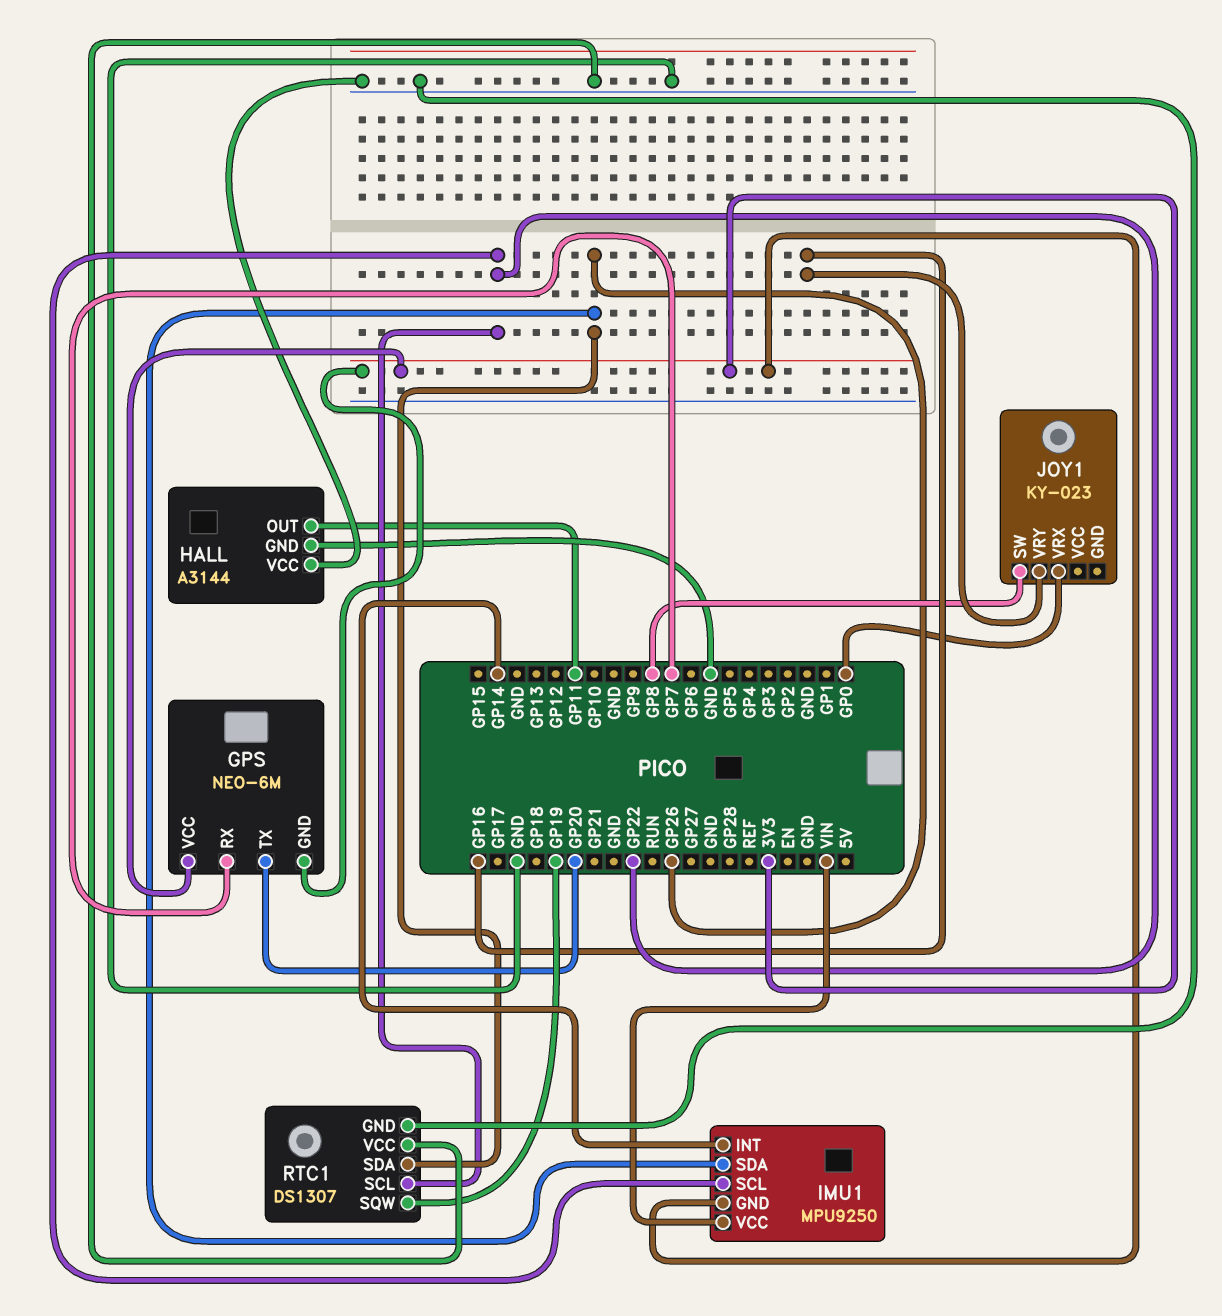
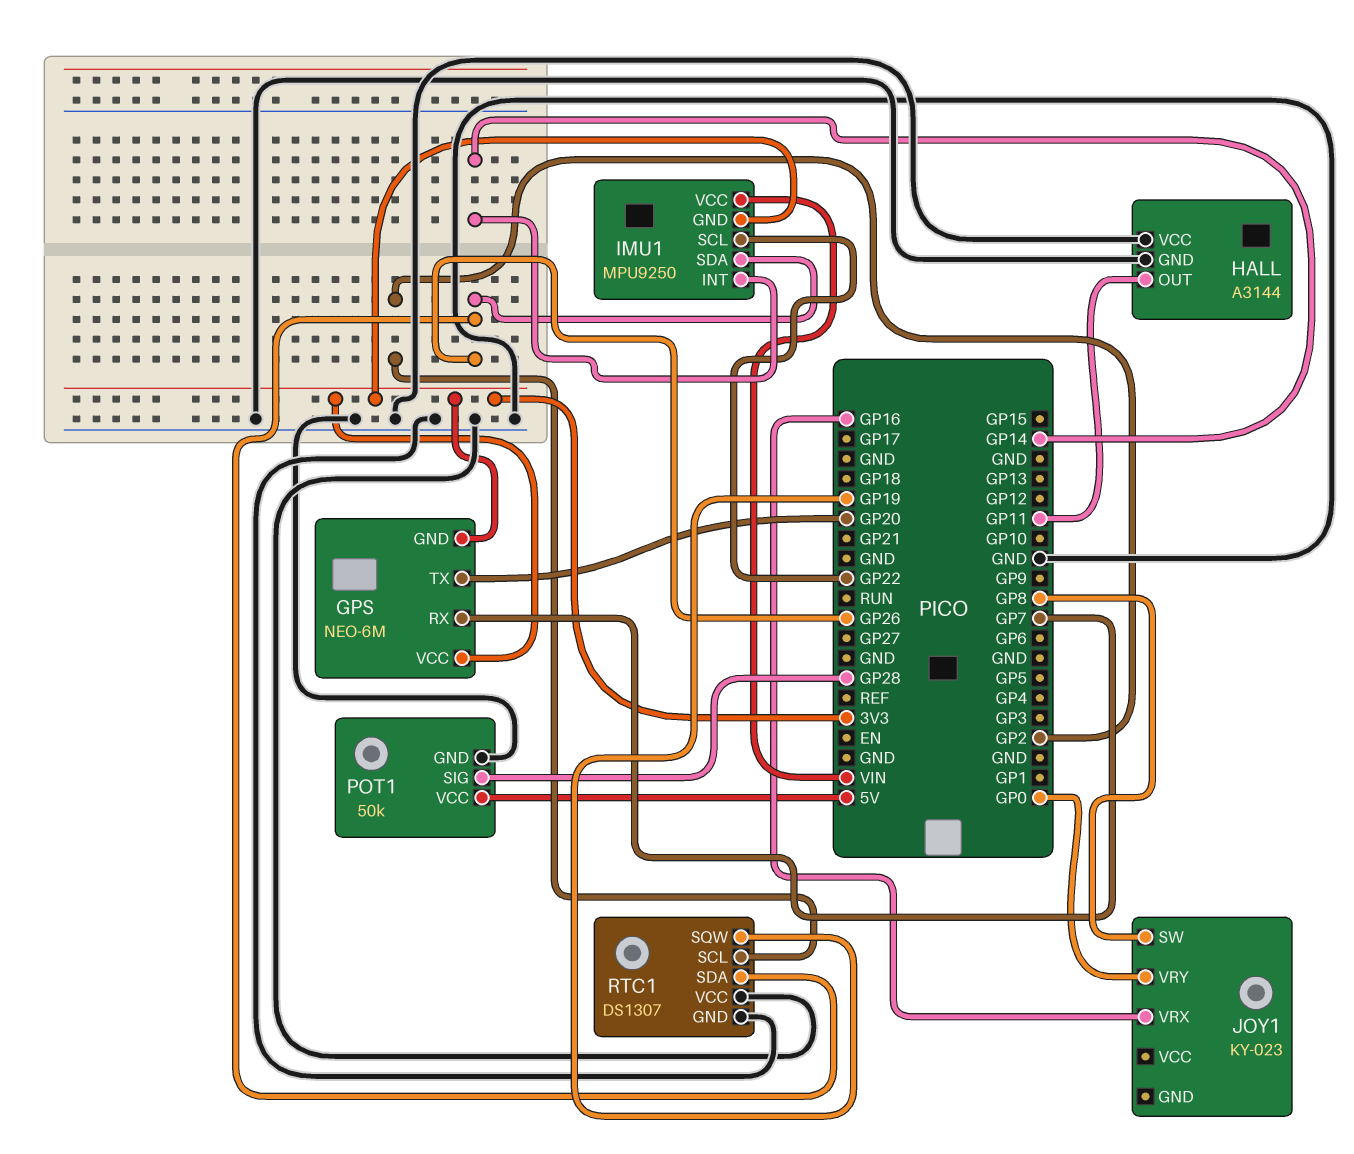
JOY1 pin VRX: GP0 -> GP16
JOY1 pin VRY: GP16 -> GP0
POT1: none -> 50k
POT1 pin GND: none -> GND
POT1 pin SIG: none -> GP28
POT1 pin VCC: none -> 5V
RTC1 pin SCL: GP22 -> GP2

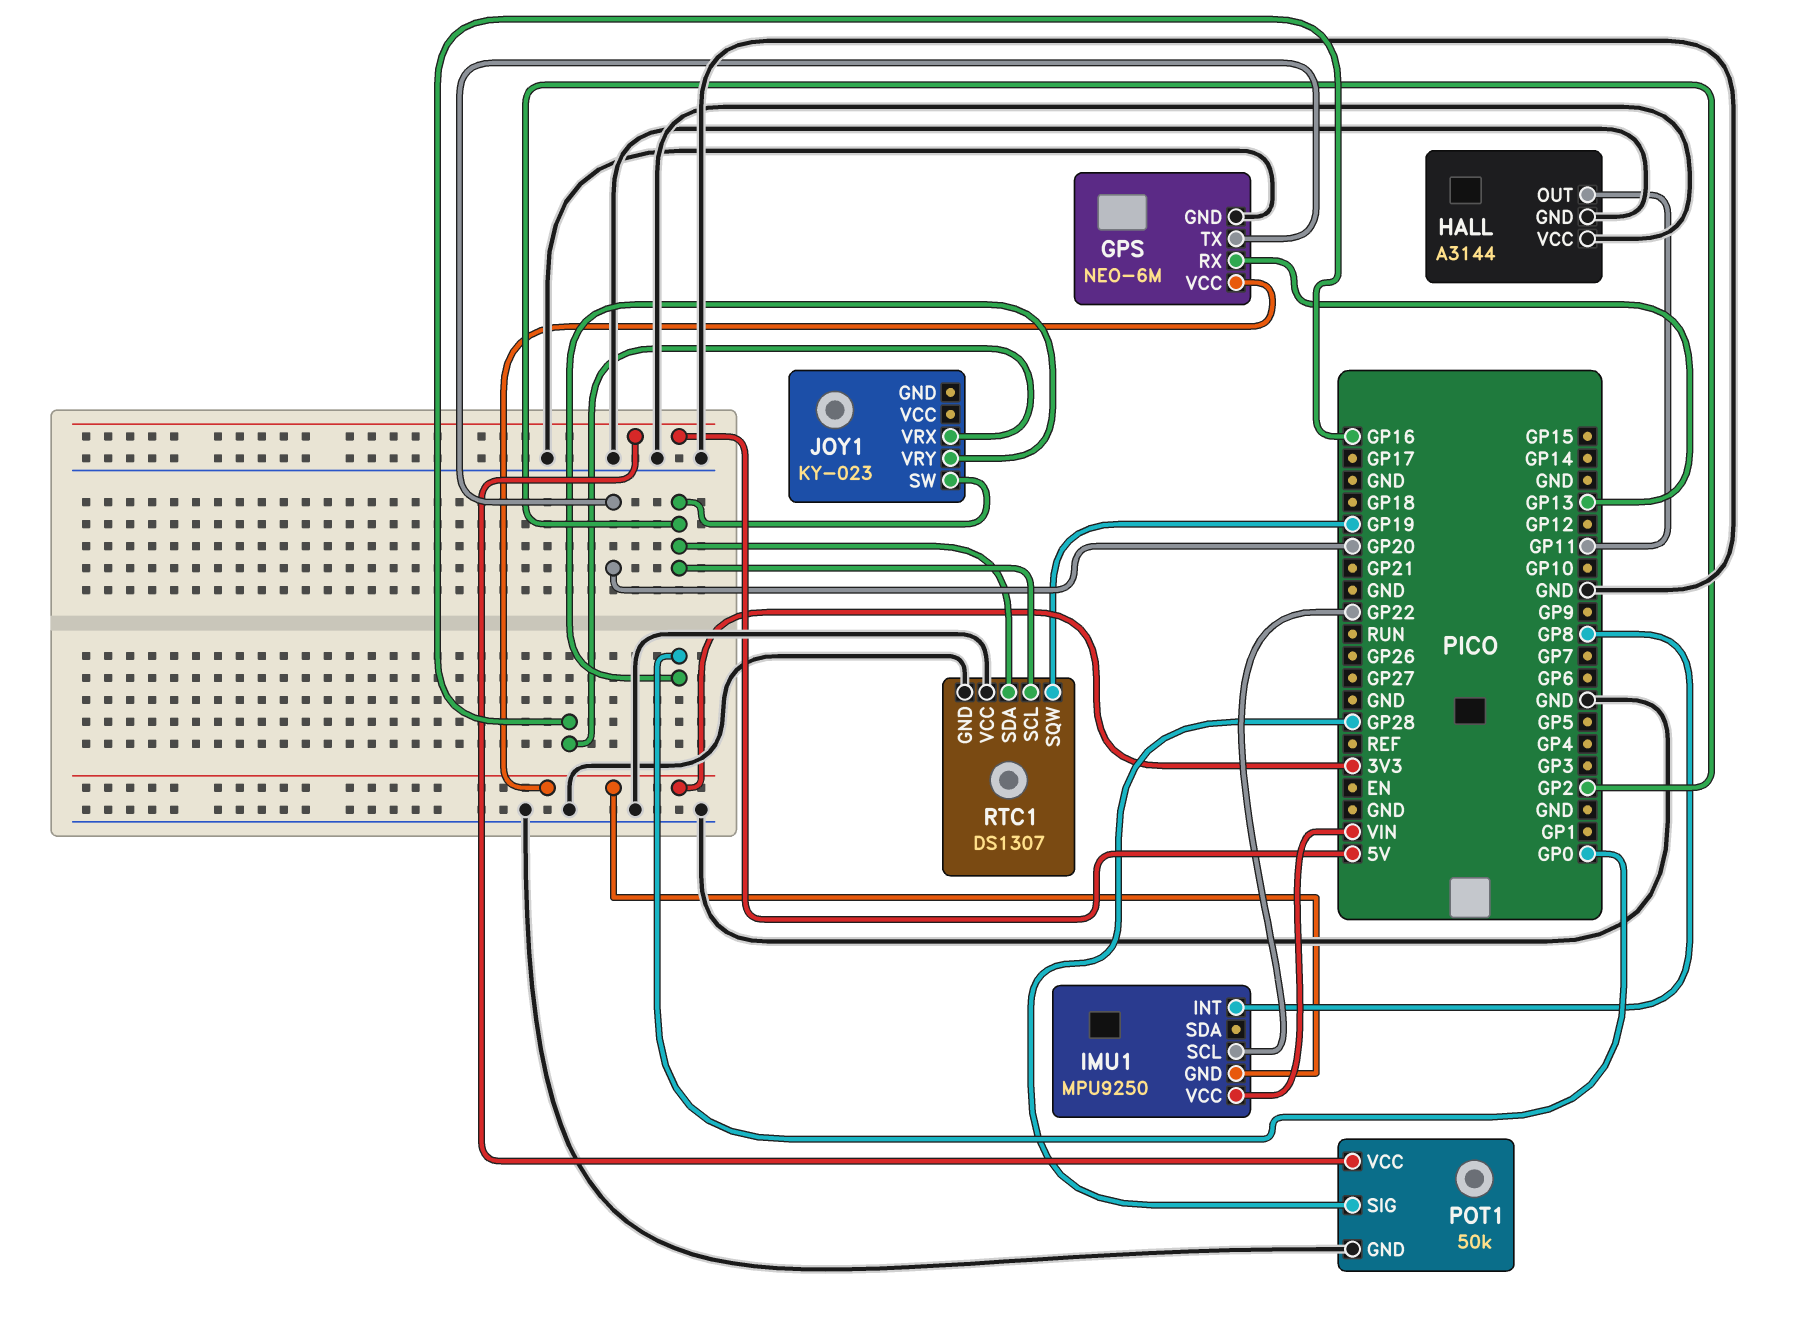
GPS pin GND: 3V3 -> GND
GPS pin RX: GP7 -> GP13
IMU1 pin INT: GP14 -> GP8
IMU1 pin SDA: GP26 -> none
JOY1 pin SW: GP8 -> GP2
RTC1 pin SDA: GP26 -> GP2

